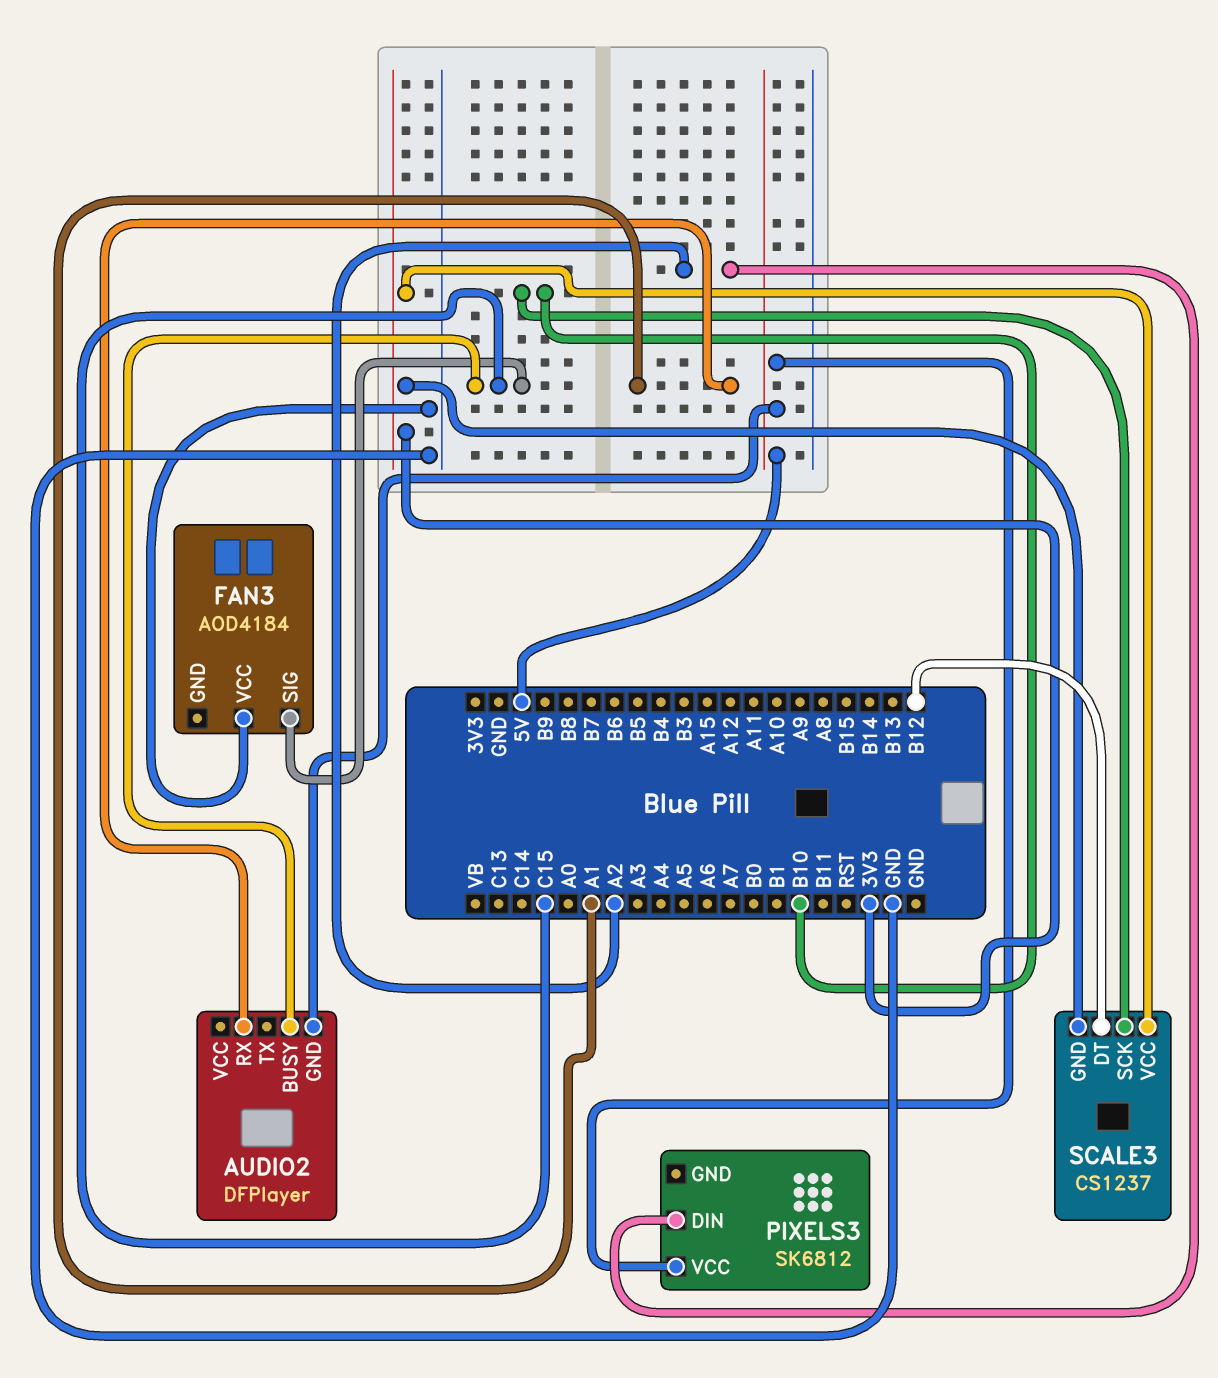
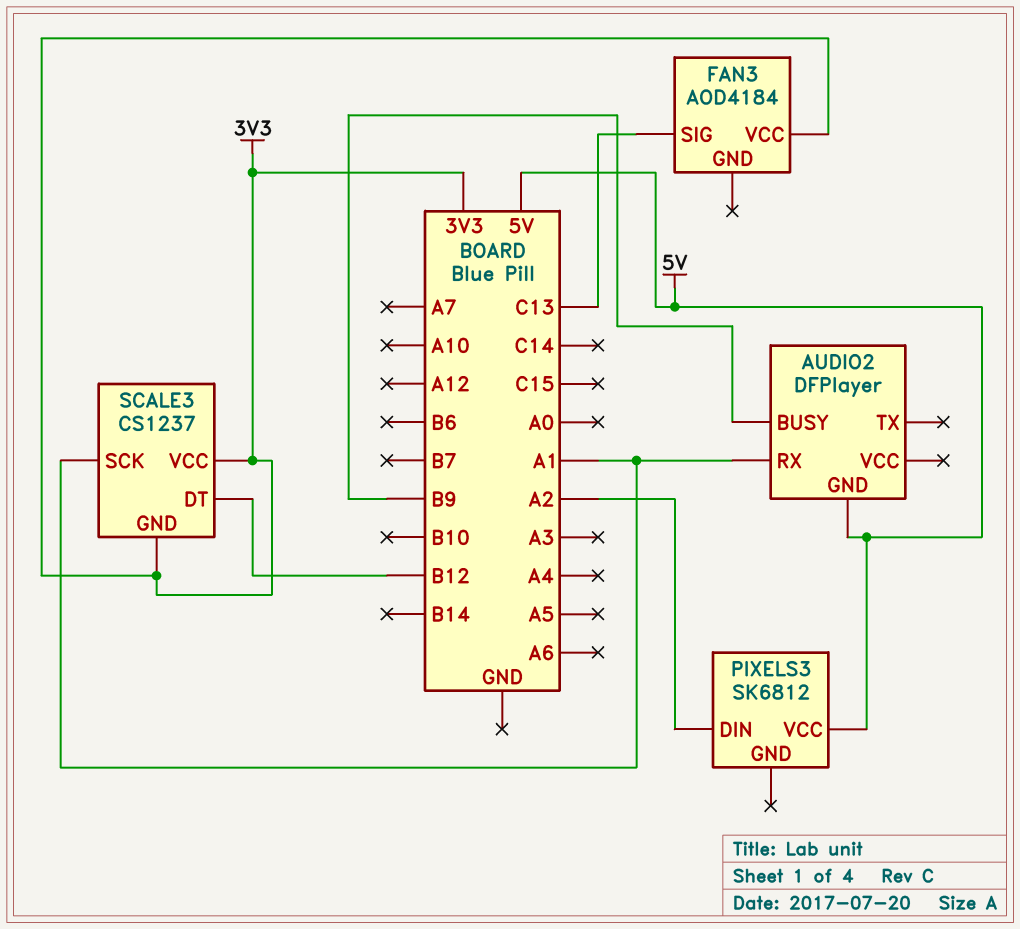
AUDIO2 pin BUSY: C15 -> B9
FAN3 pin SIG: C15 -> C13
FAN3 pin VCC: GND -> 3V3
SCALE3 pin SCK: B10 -> A1

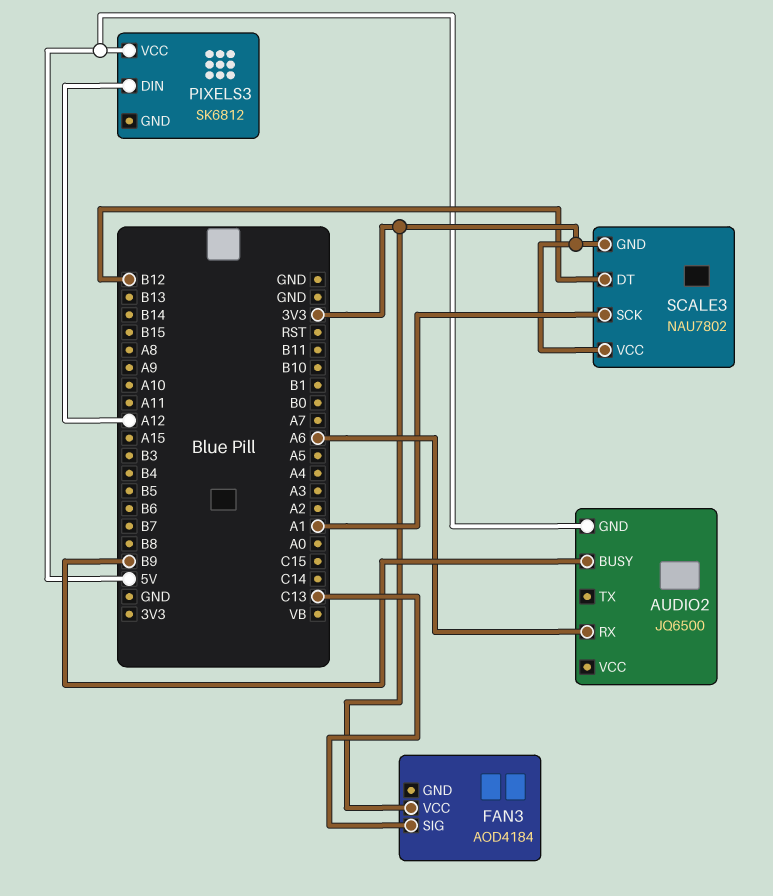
AUDIO2: DFPlayer -> JQ6500
AUDIO2 pin RX: A1 -> A6
PIXELS3 pin DIN: A2 -> A12
SCALE3: CS1237 -> NAU7802

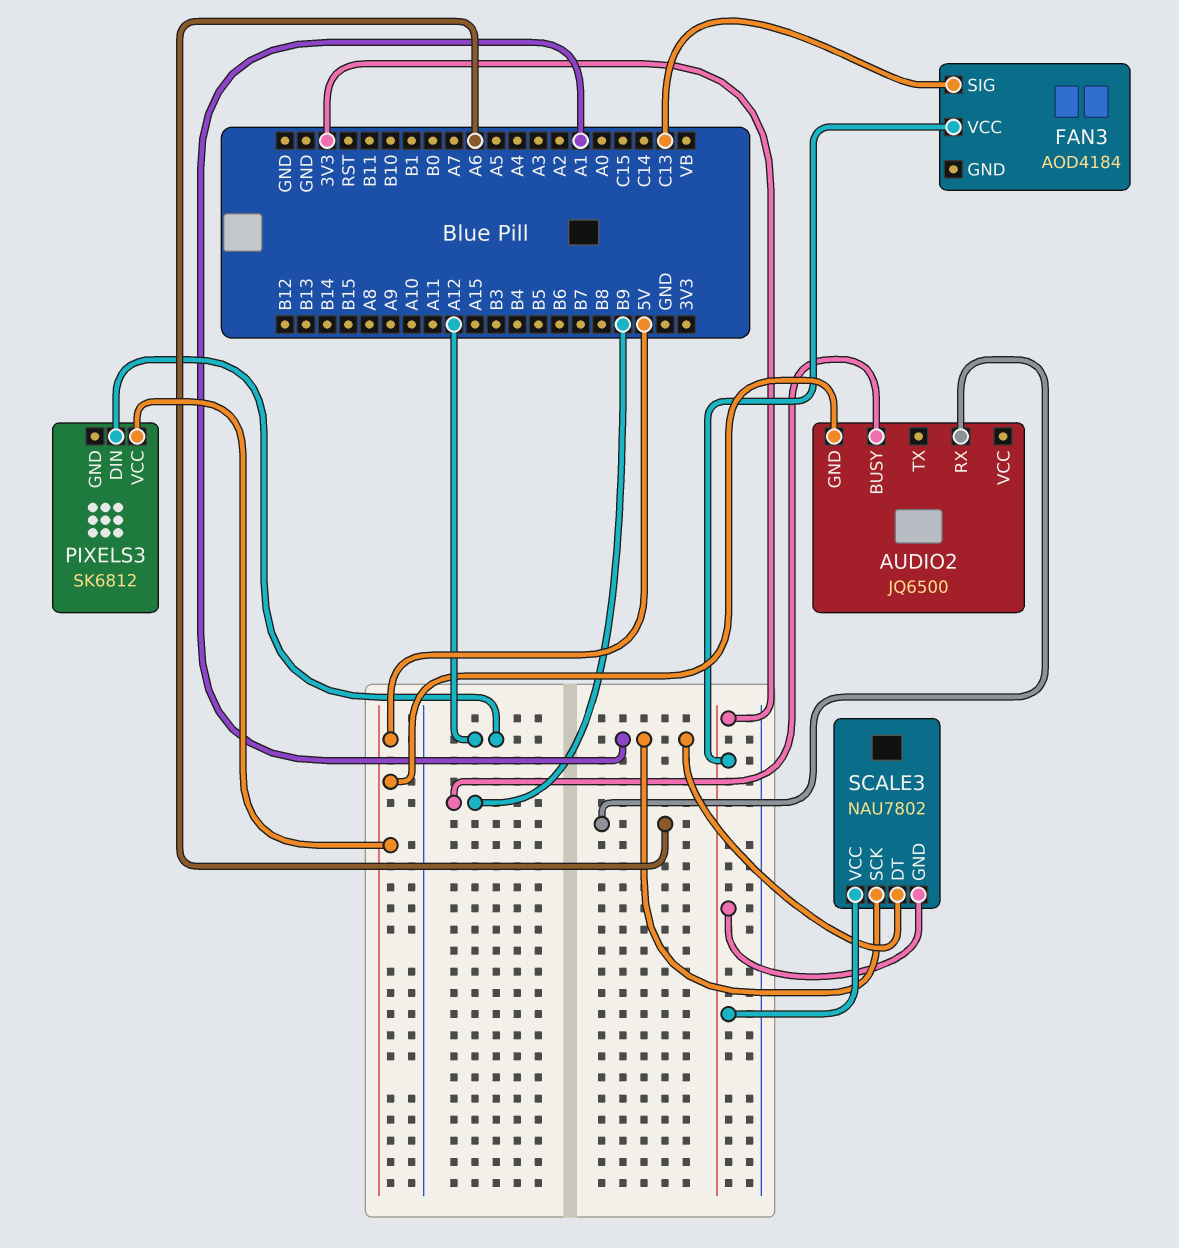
SCALE3 pin DT: B12 -> A1

